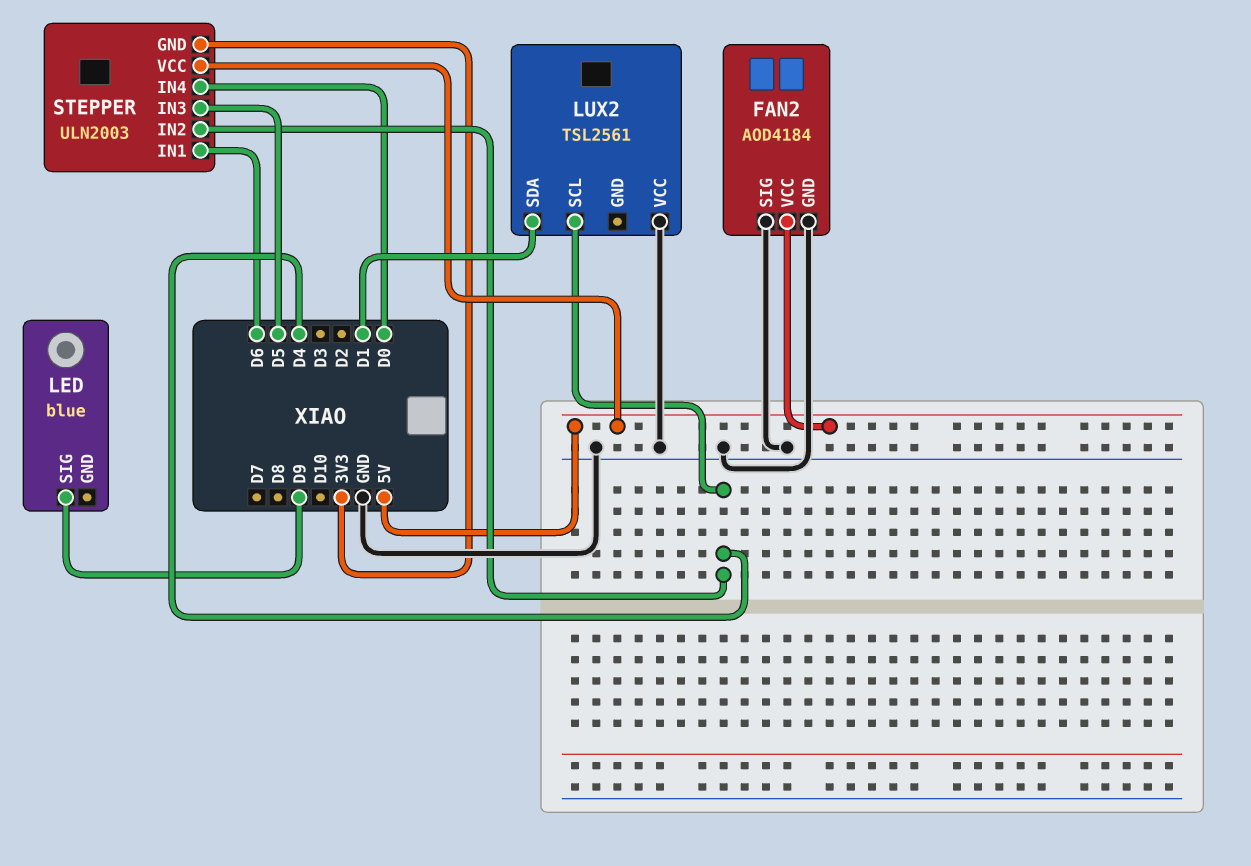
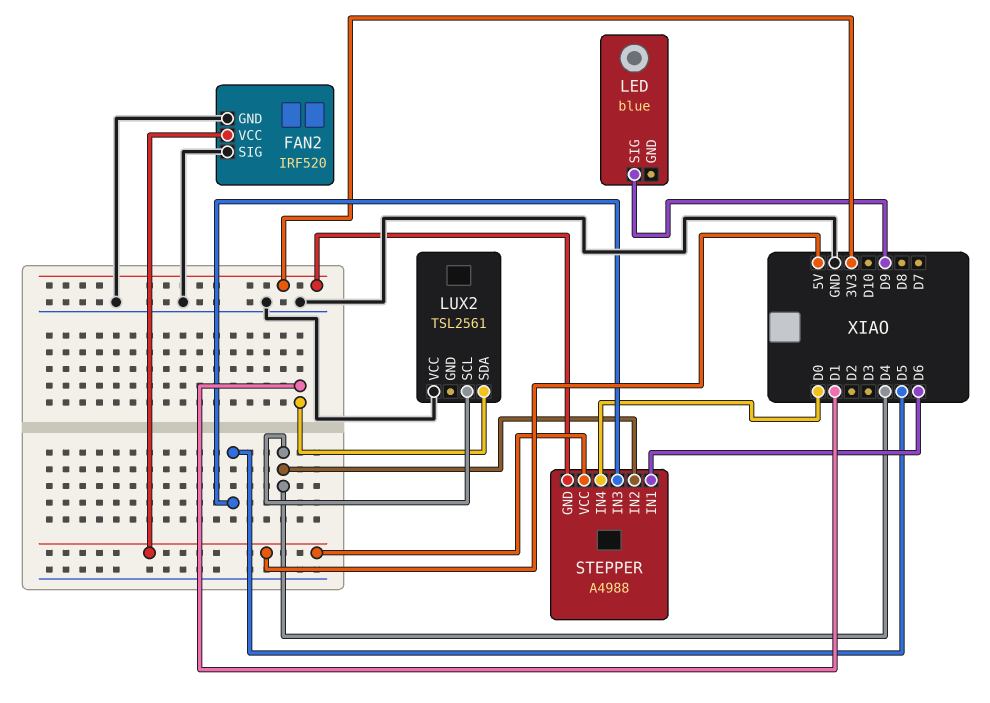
FAN2: AOD4184 -> IRF520
STEPPER: ULN2003 -> A4988

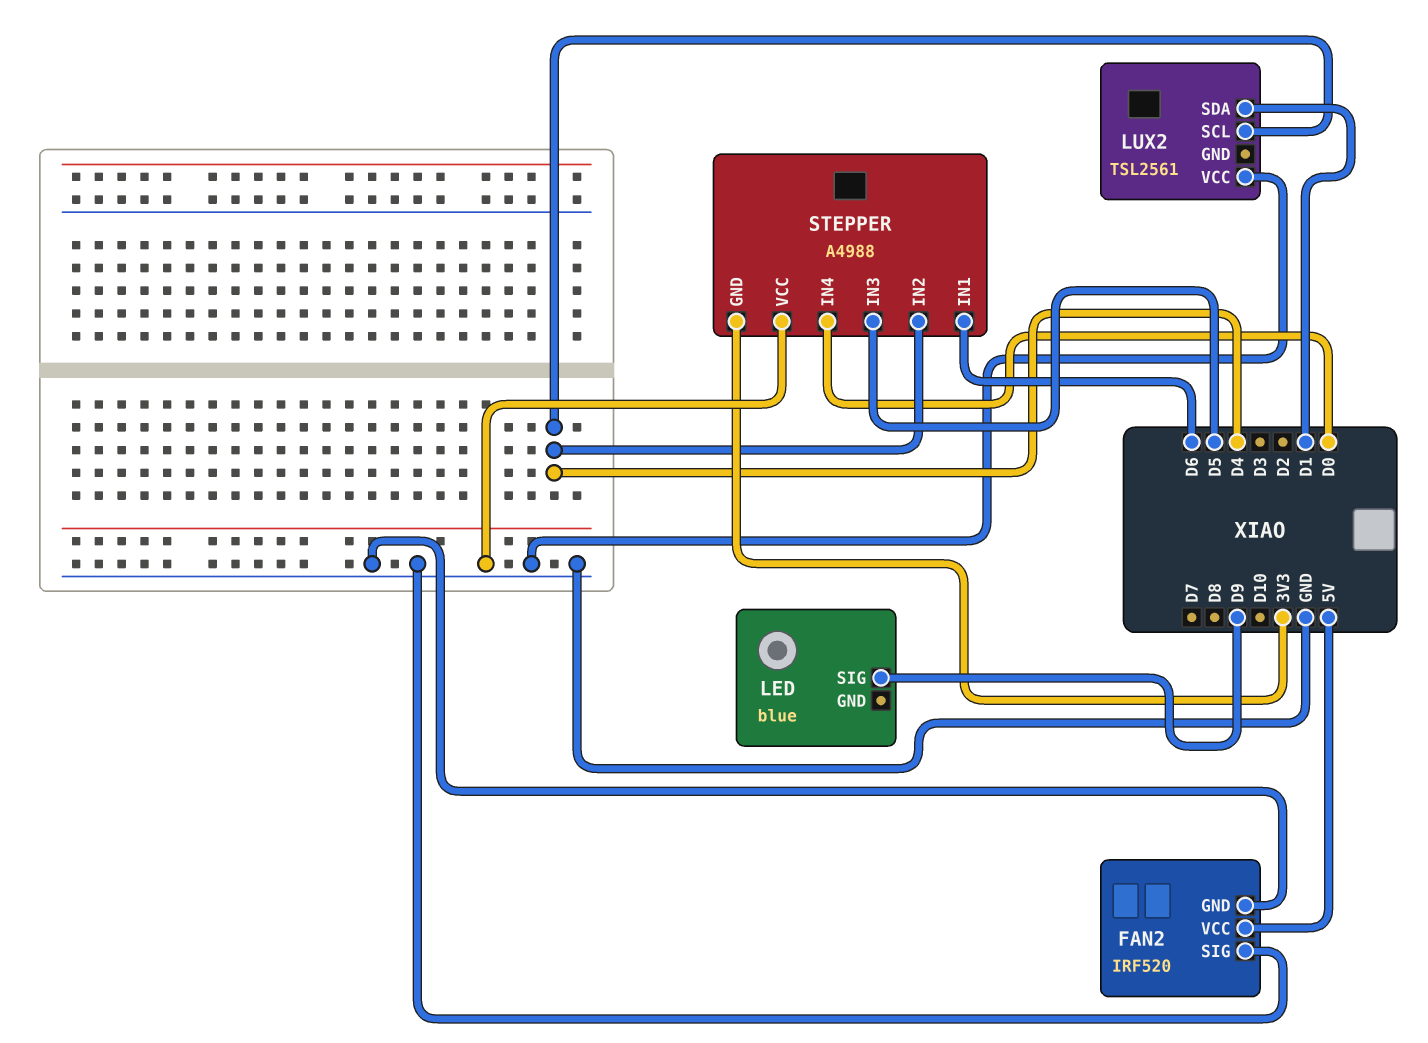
STEPPER pin VCC: 5V -> GND

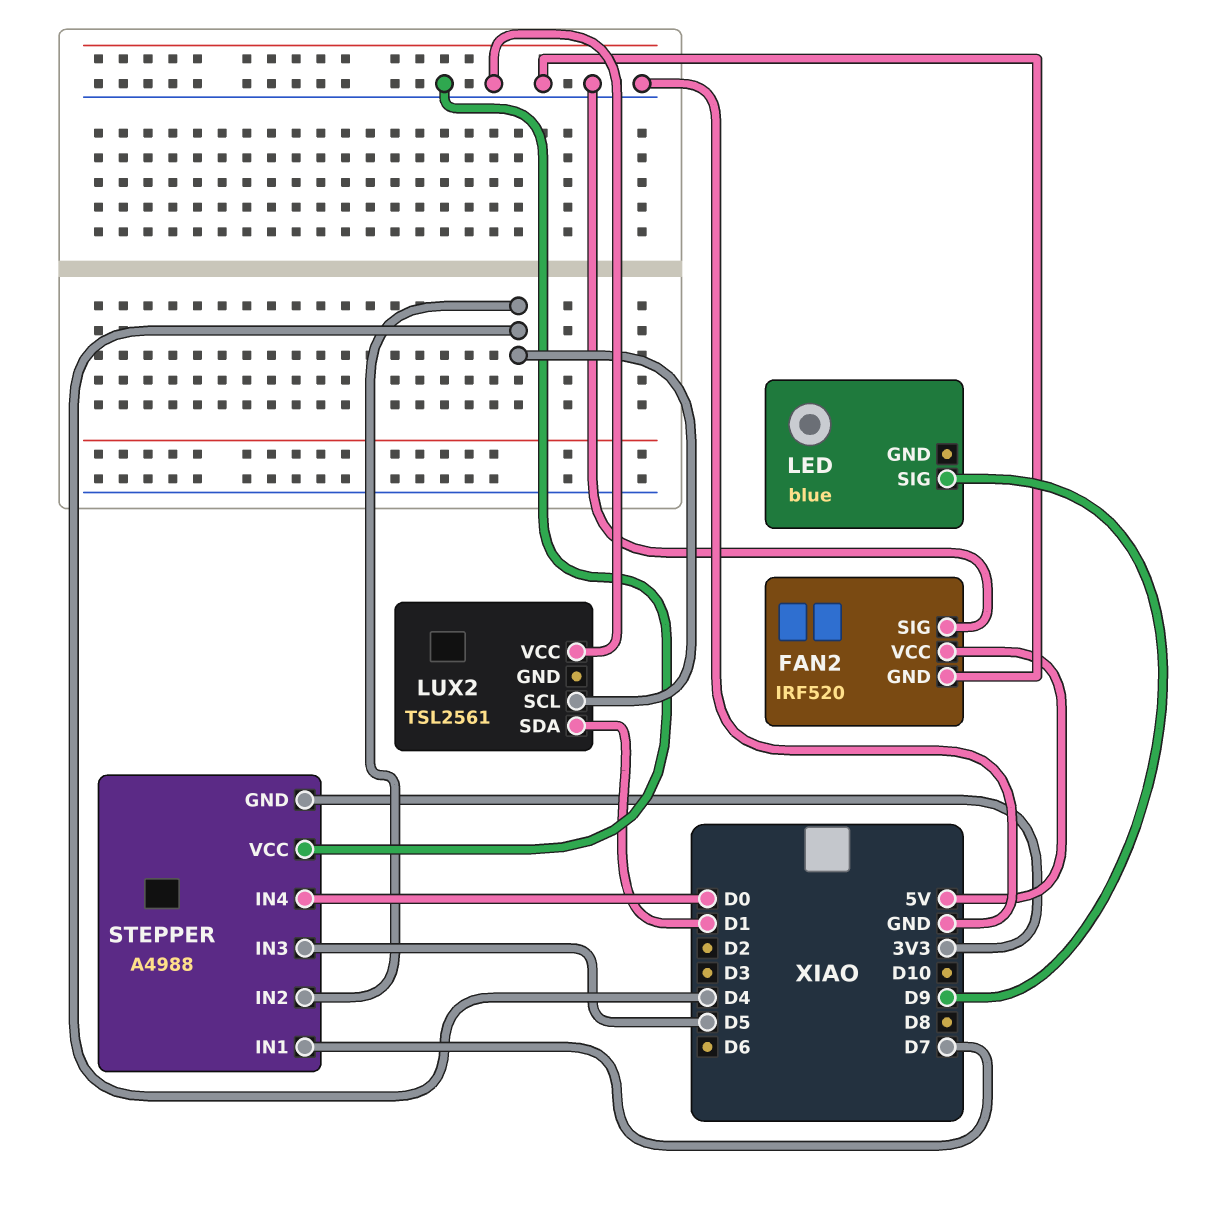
STEPPER pin IN1: D6 -> D7

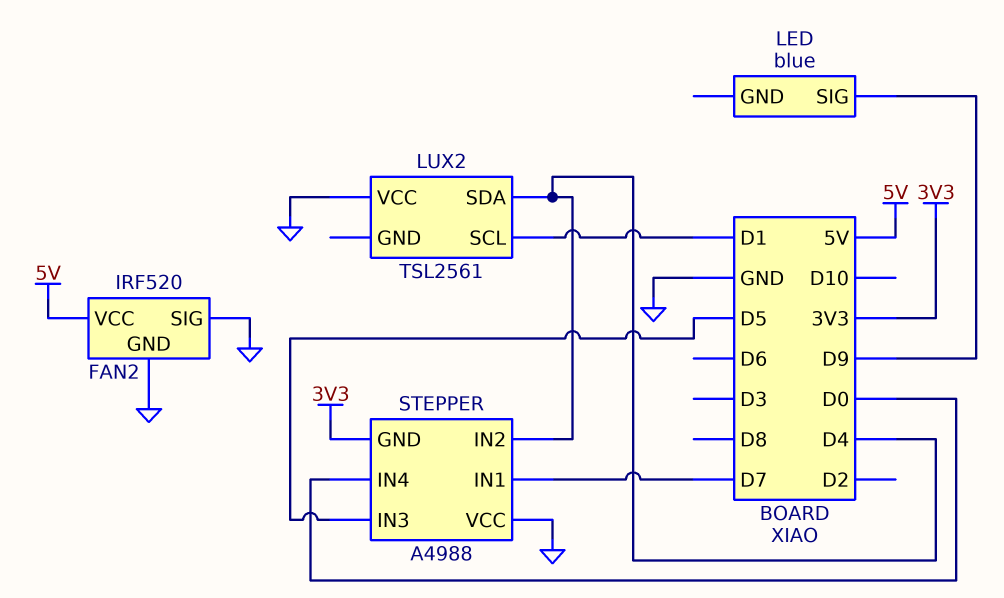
LUX2 pin SCL: D4 -> D1
LUX2 pin SDA: D1 -> D4

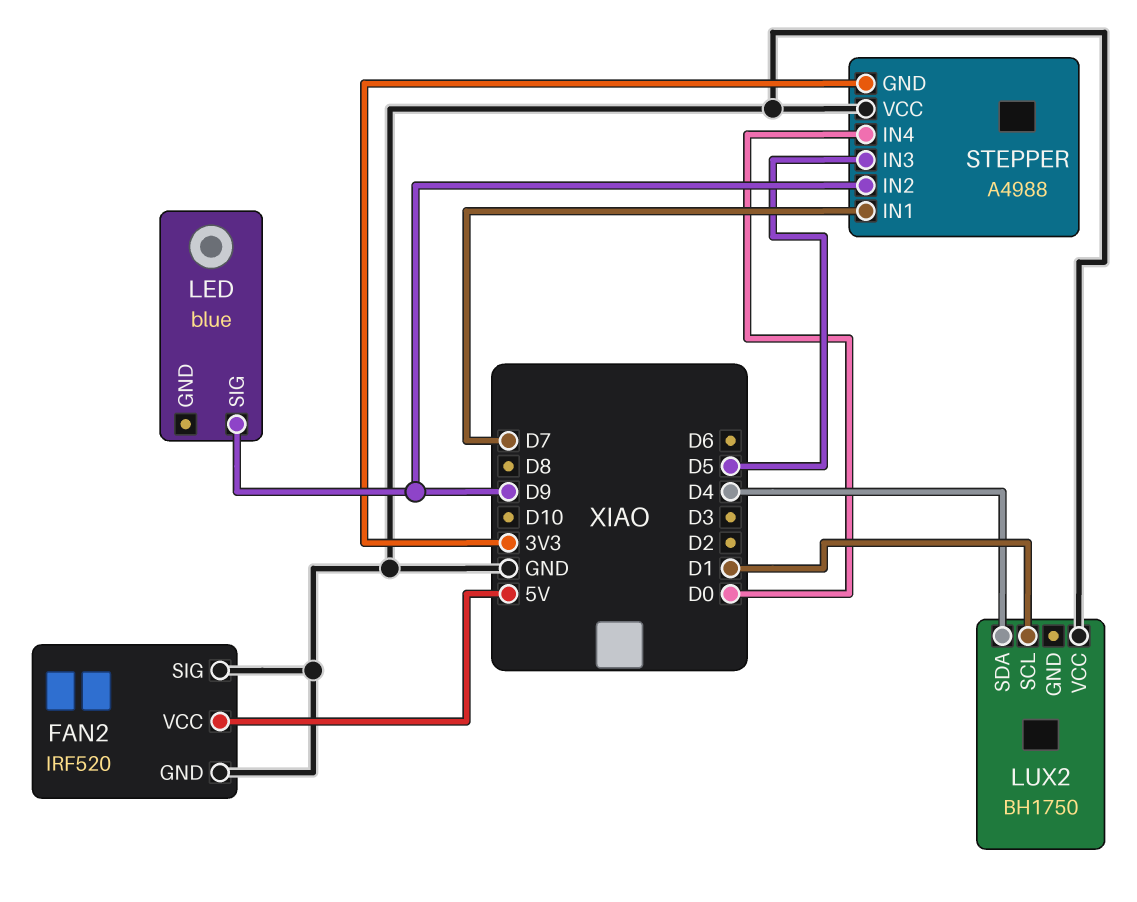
LUX2: TSL2561 -> BH1750
STEPPER pin IN2: D4 -> D9

